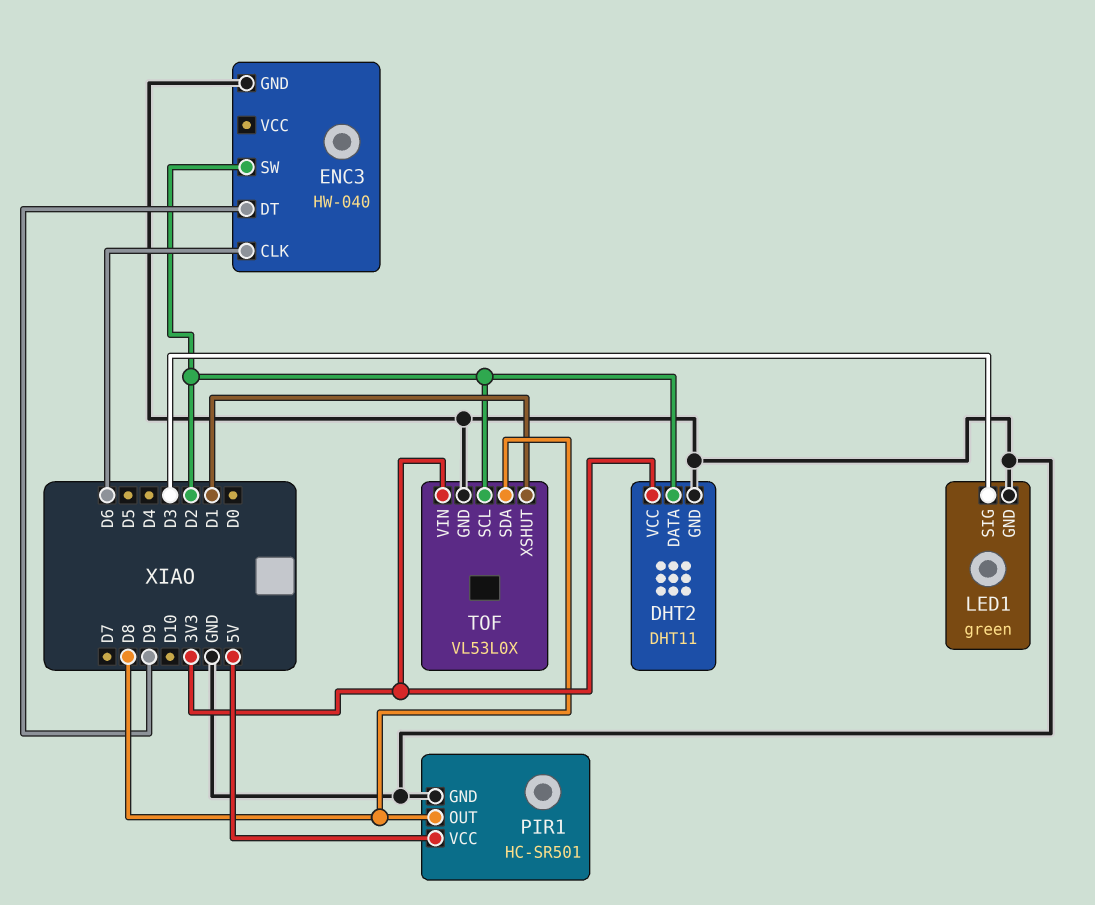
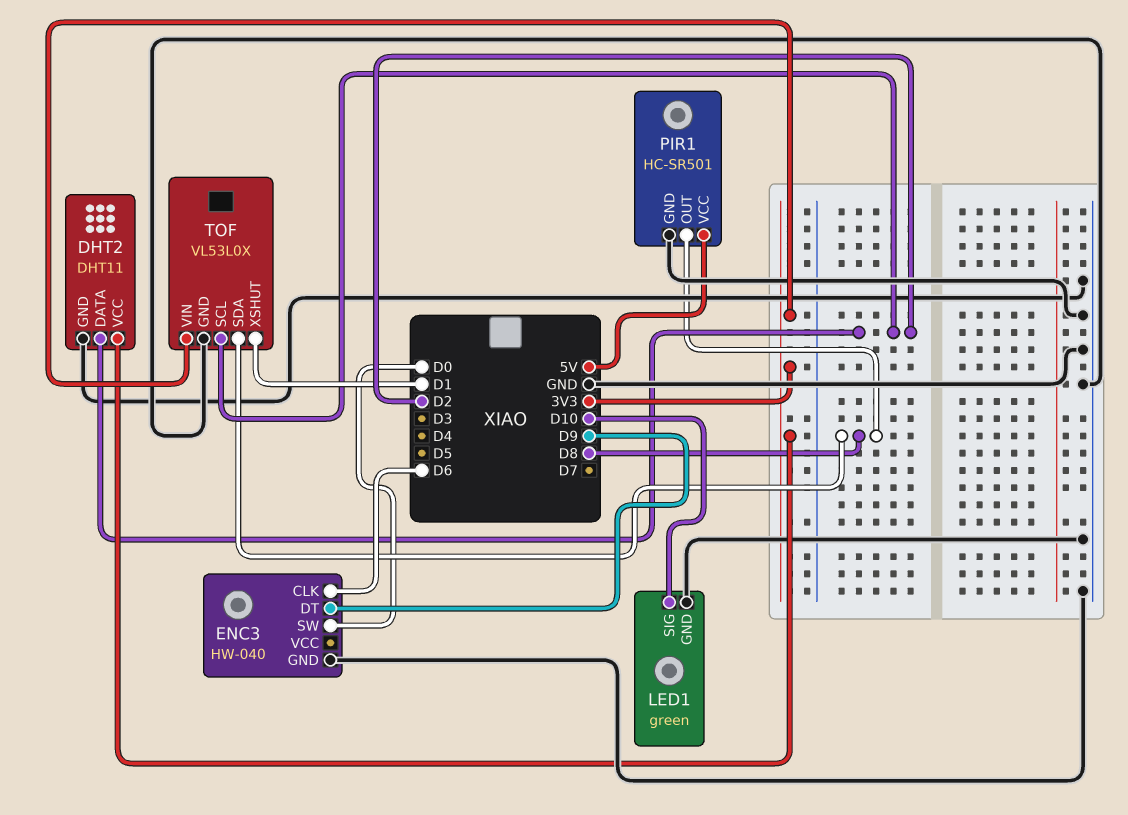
ENC3 pin SW: D2 -> D0
LED1 pin SIG: D3 -> D10

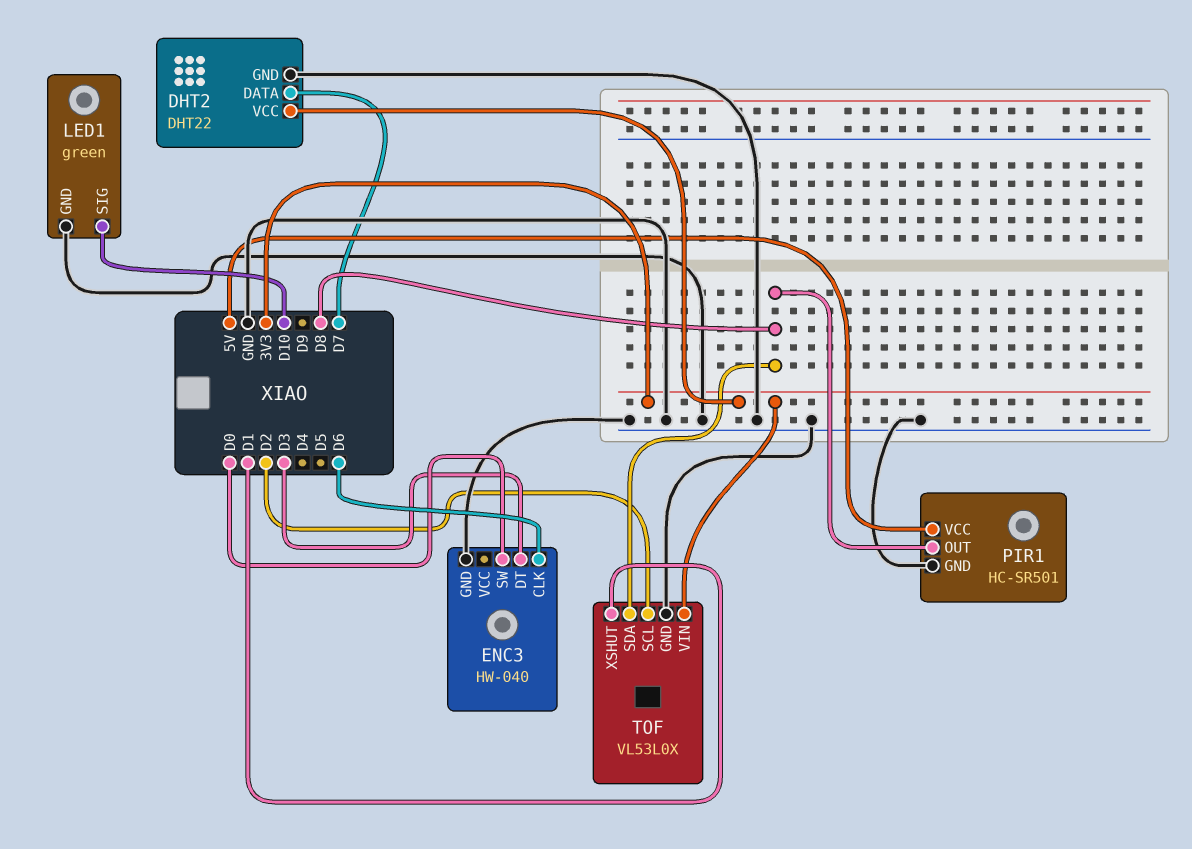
DHT2: DHT11 -> DHT22
DHT2 pin DATA: D2 -> D7
ENC3 pin DT: D9 -> D3

